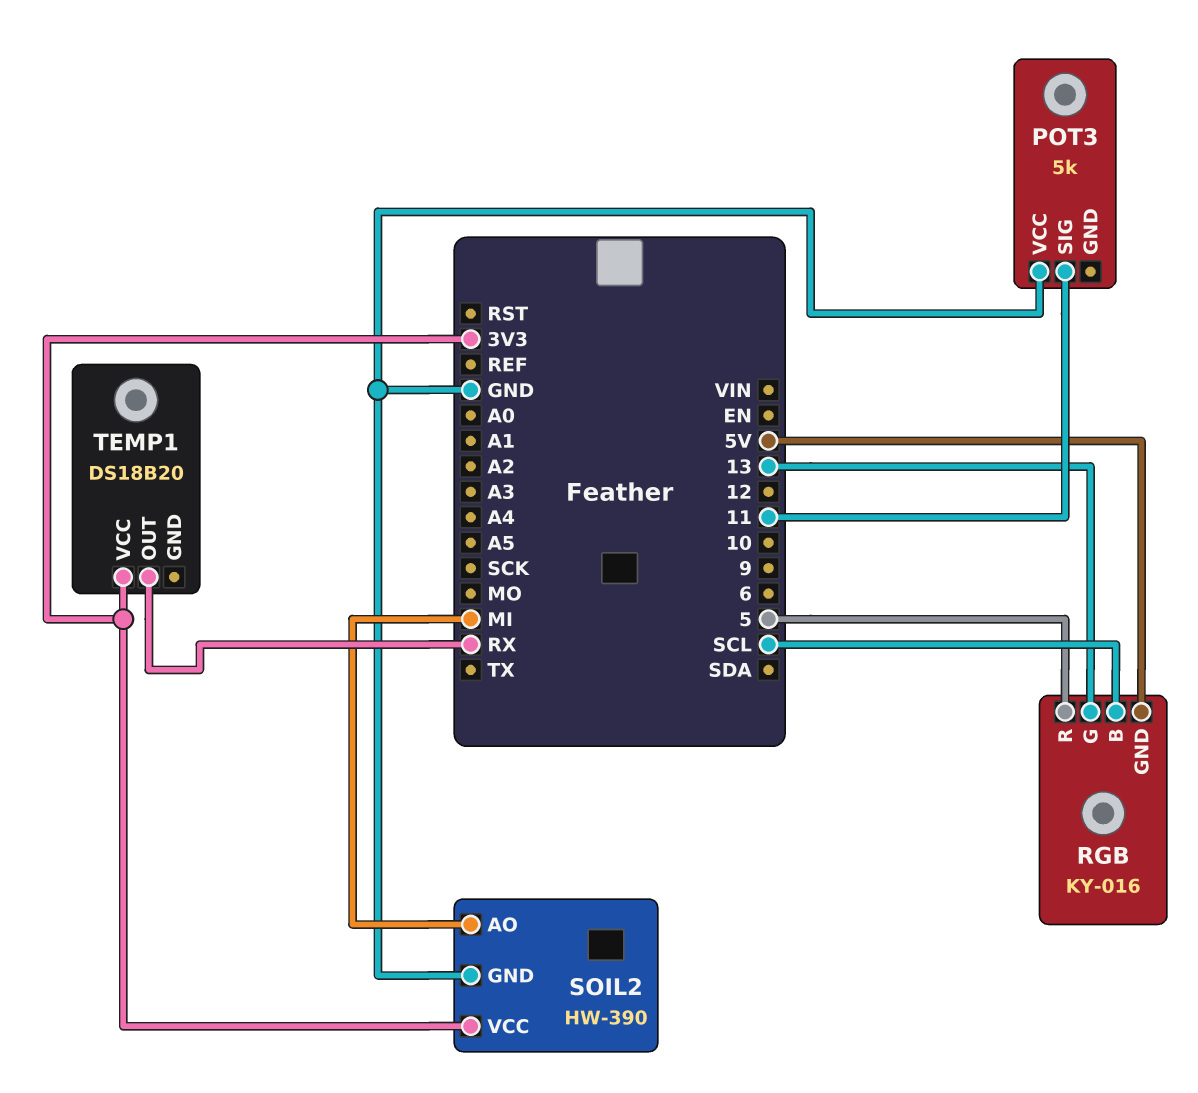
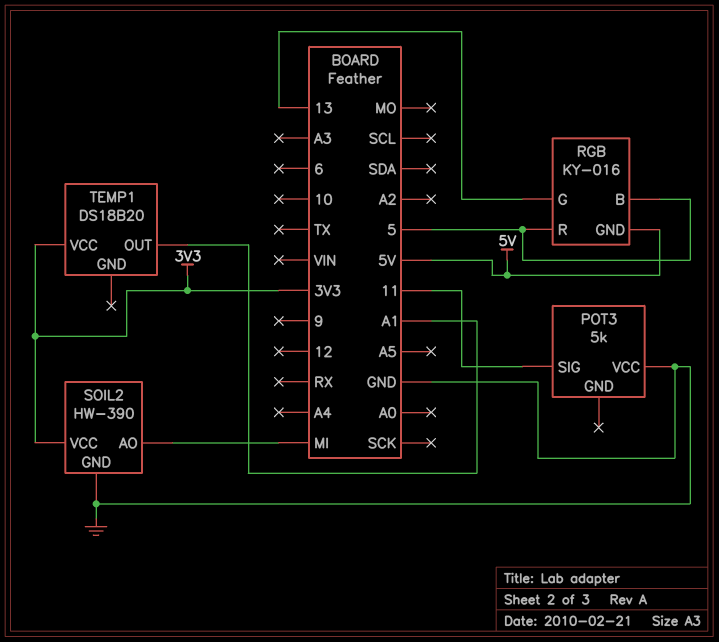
RGB pin B: SCL -> 5
TEMP1 pin OUT: RX -> A1

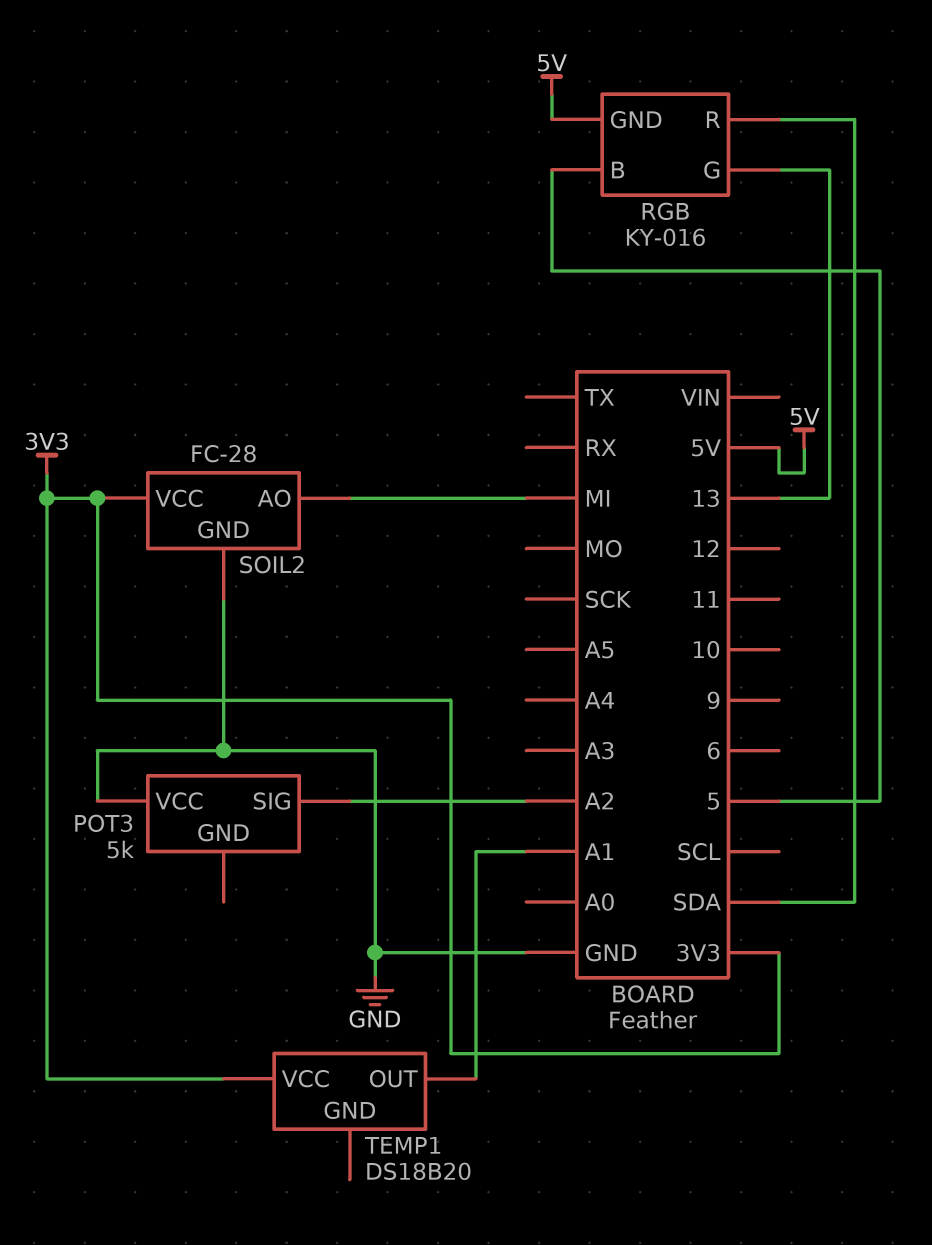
POT3 pin SIG: 11 -> A2
RGB pin R: 5 -> SDA
SOIL2: HW-390 -> FC-28

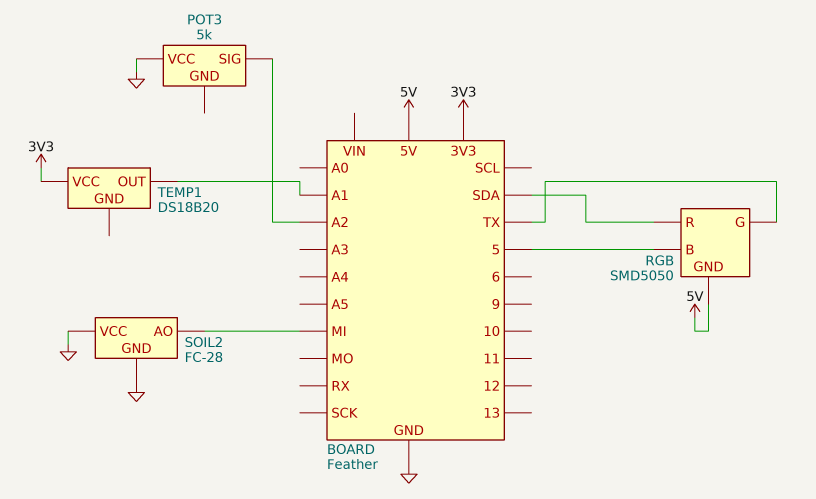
RGB: KY-016 -> SMD5050
RGB pin G: 13 -> TX
SOIL2 pin VCC: 3V3 -> GND

